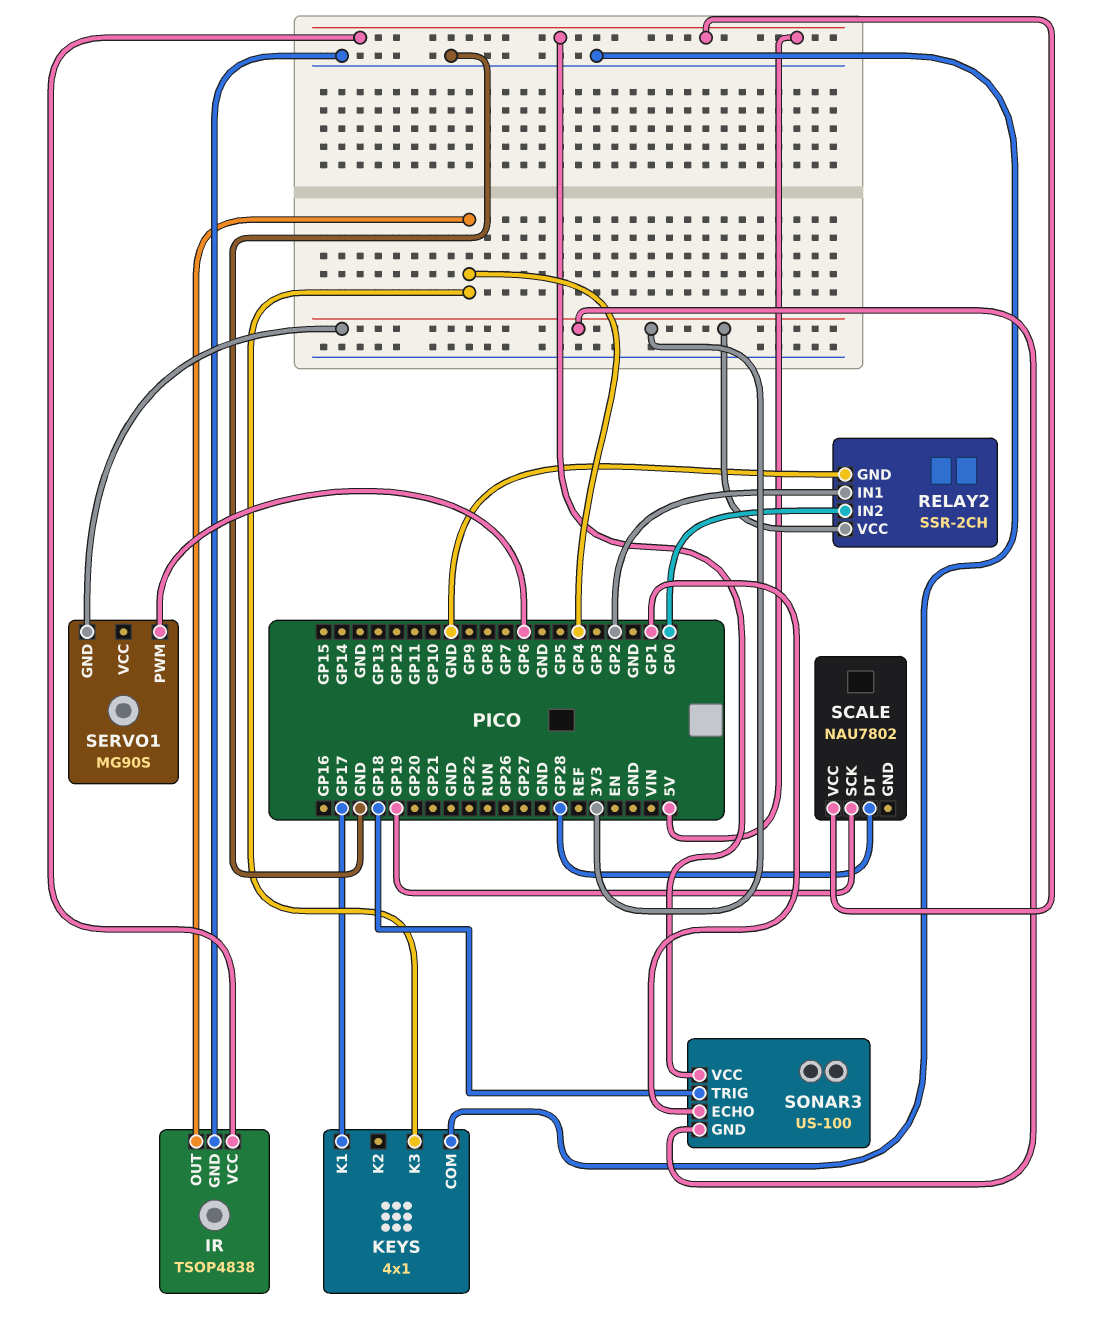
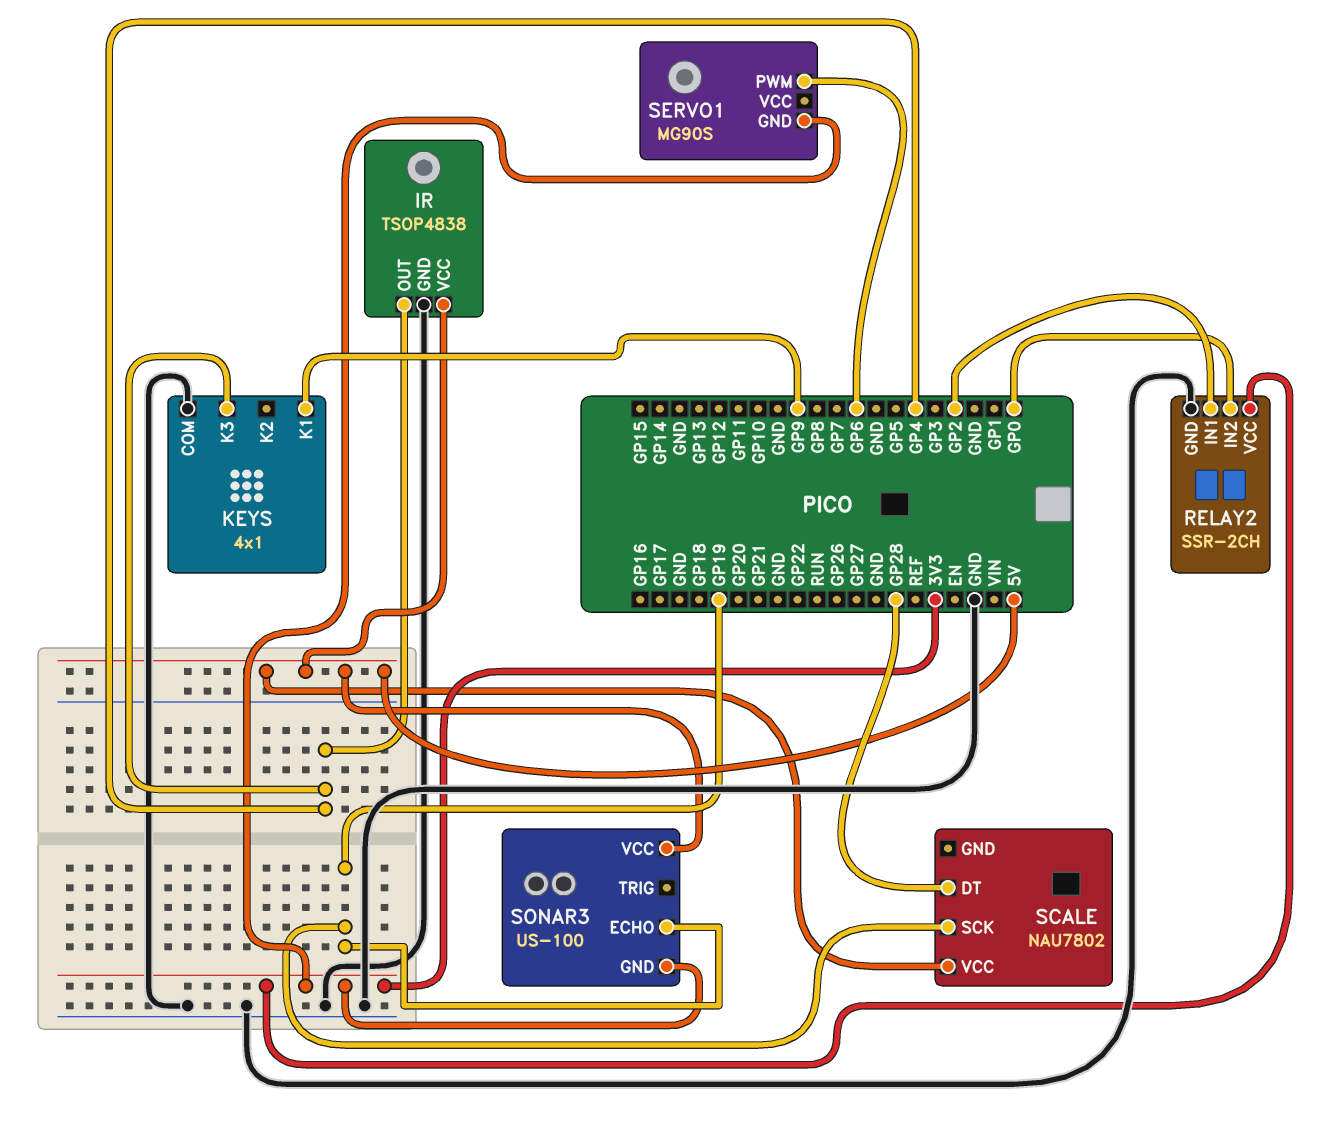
KEYS pin K1: GP17 -> GP9
SONAR3 pin ECHO: GP1 -> GP19
SONAR3 pin TRIG: GP18 -> none

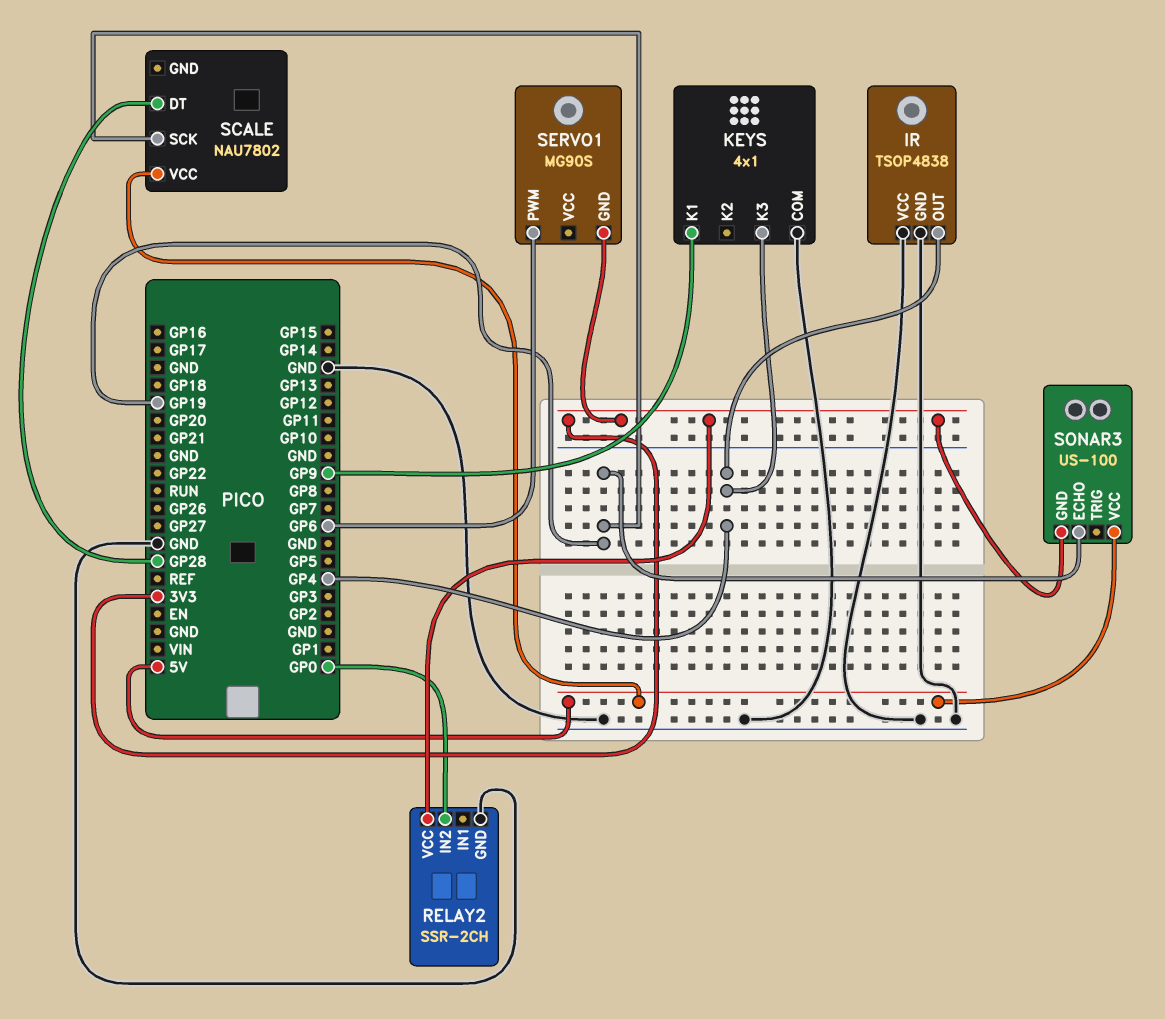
IR pin VCC: 5V -> GND
RELAY2 pin IN1: GP2 -> none

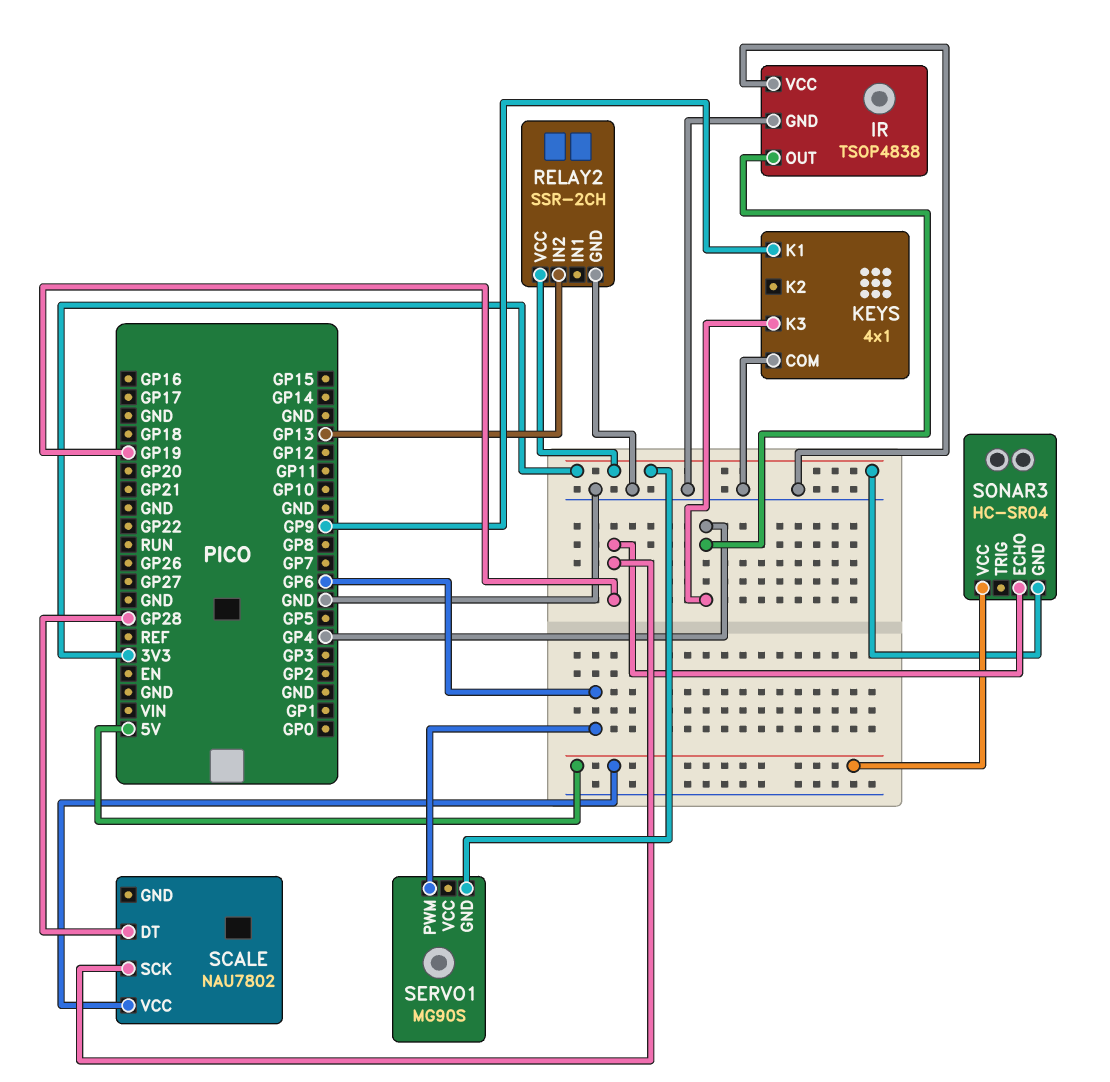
RELAY2 pin IN2: GP0 -> GP13
SONAR3: US-100 -> HC-SR04

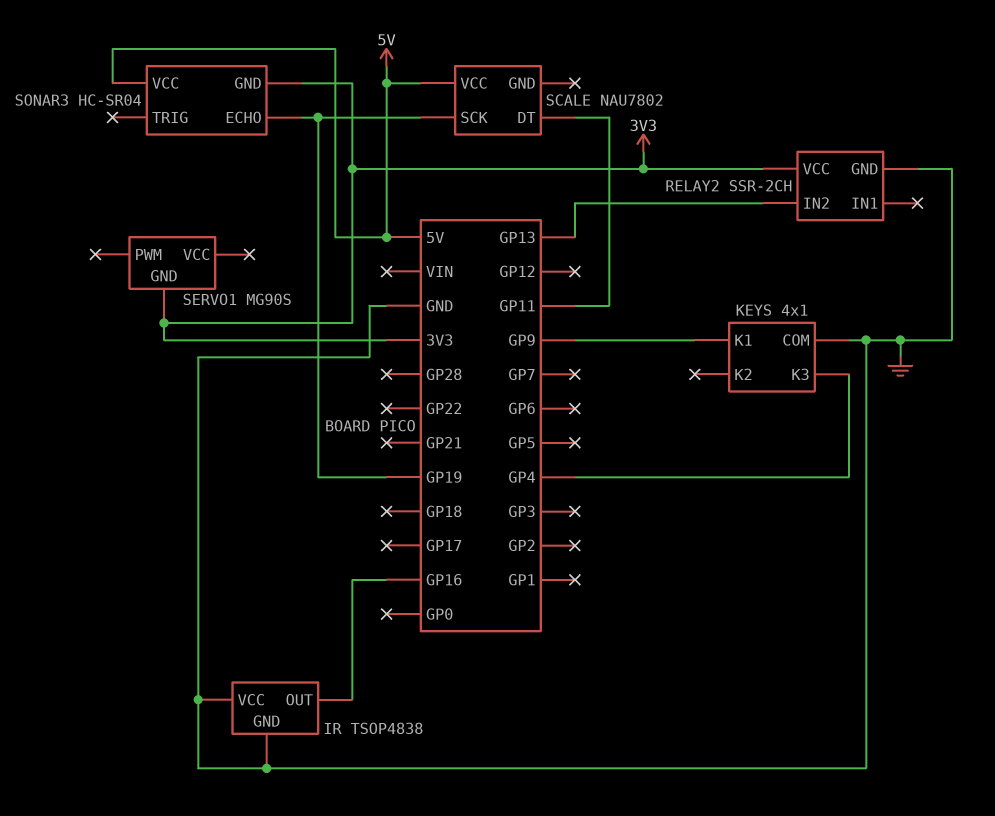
IR pin OUT: GP4 -> GP16
SCALE pin DT: GP28 -> GP11
SERVO1 pin PWM: GP6 -> none

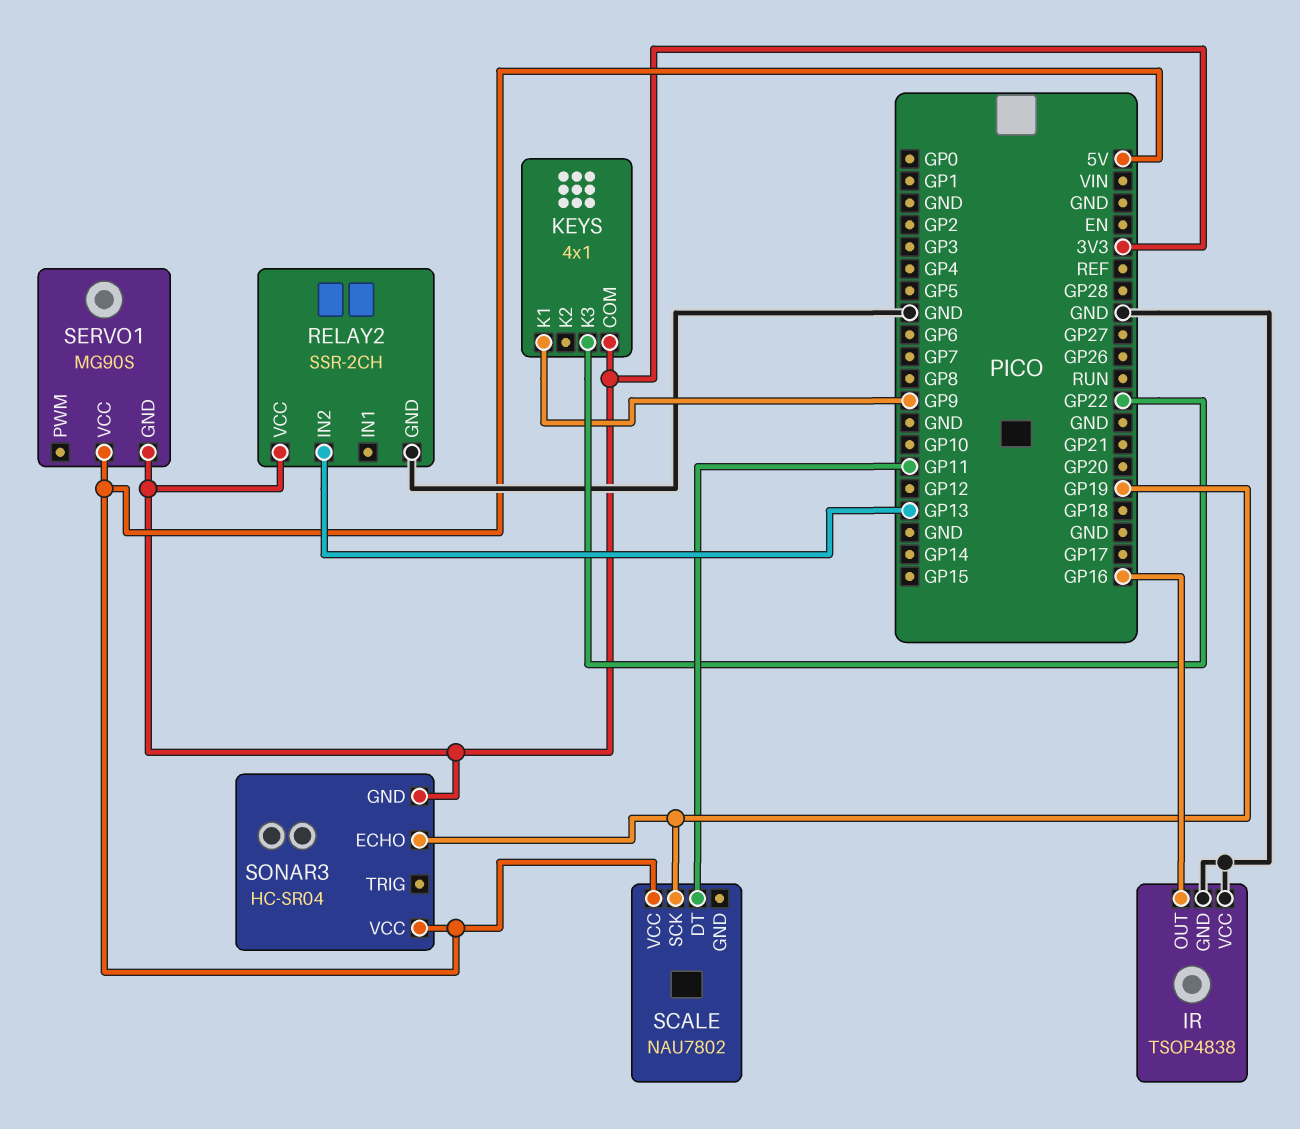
KEYS pin COM: GND -> 3V3
KEYS pin K3: GP4 -> GP22
SERVO1 pin VCC: none -> 5V

